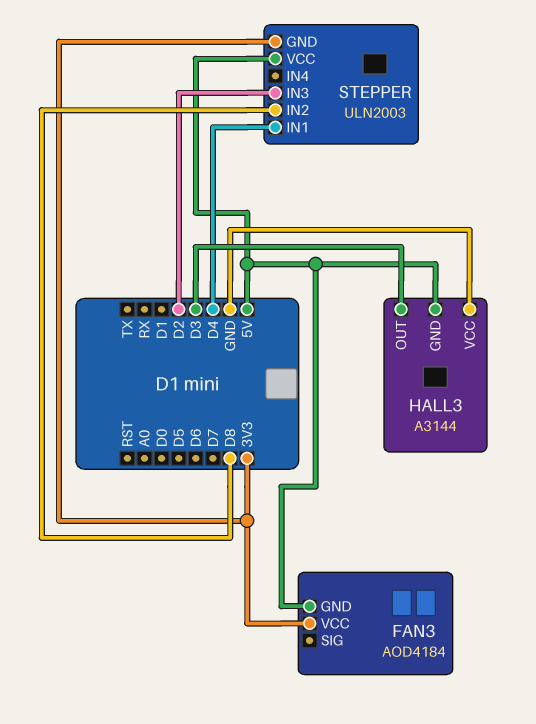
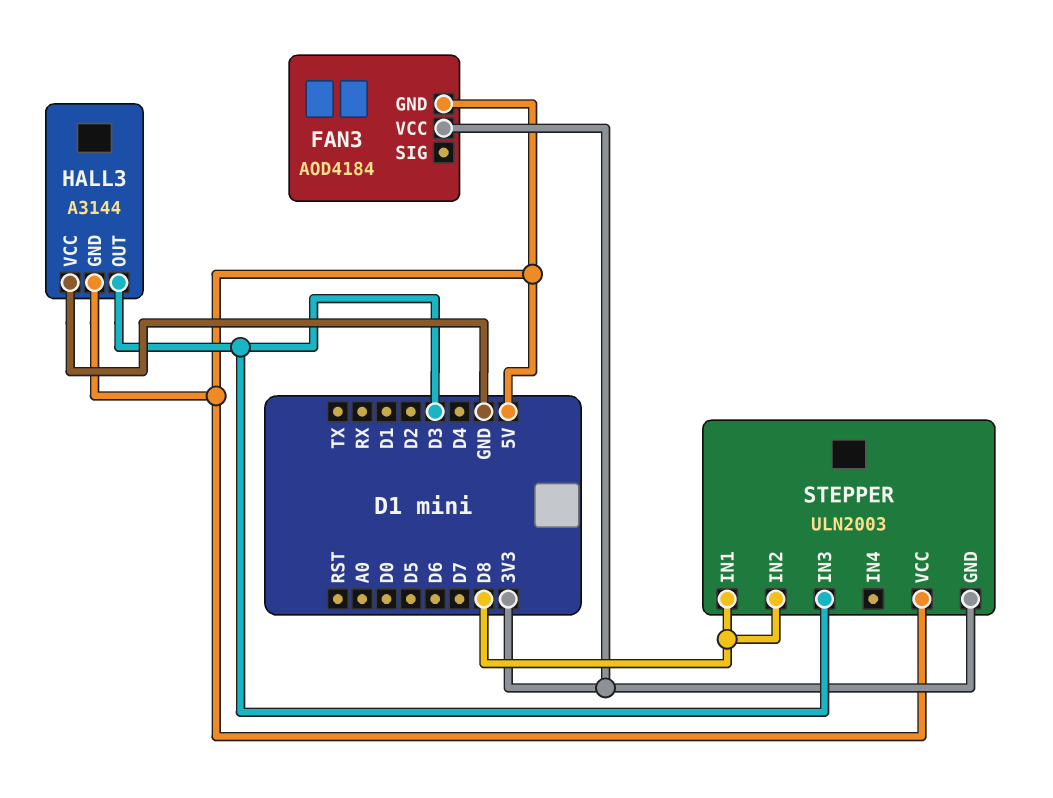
STEPPER pin IN1: D4 -> D8
STEPPER pin IN3: D2 -> D3

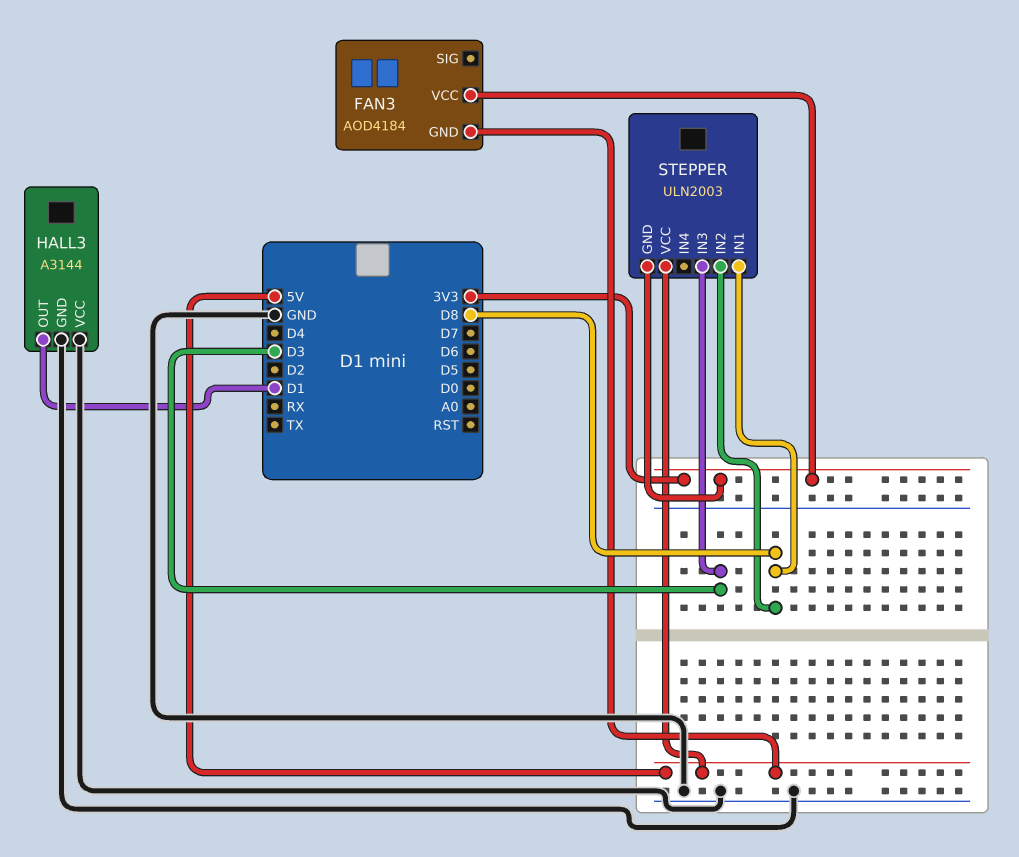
HALL3 pin GND: 5V -> GND
HALL3 pin OUT: D3 -> D1

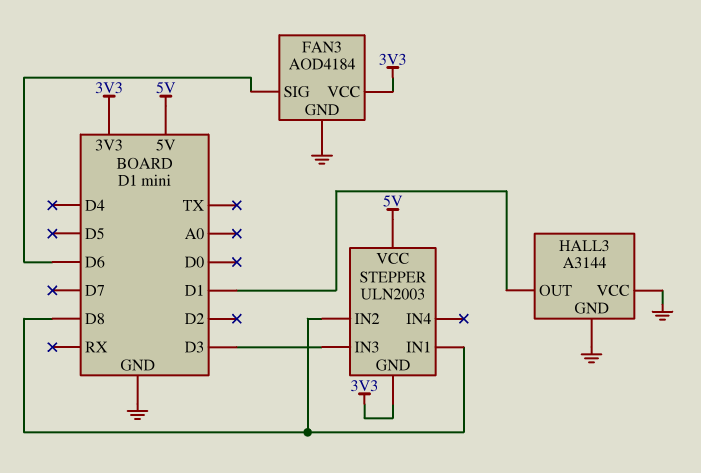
FAN3 pin GND: 5V -> GND
FAN3 pin SIG: none -> D6

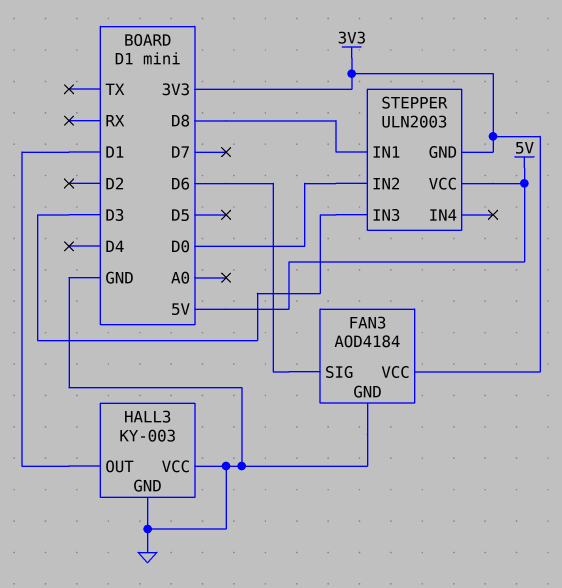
HALL3: A3144 -> KY-003
STEPPER pin IN2: D8 -> D0

